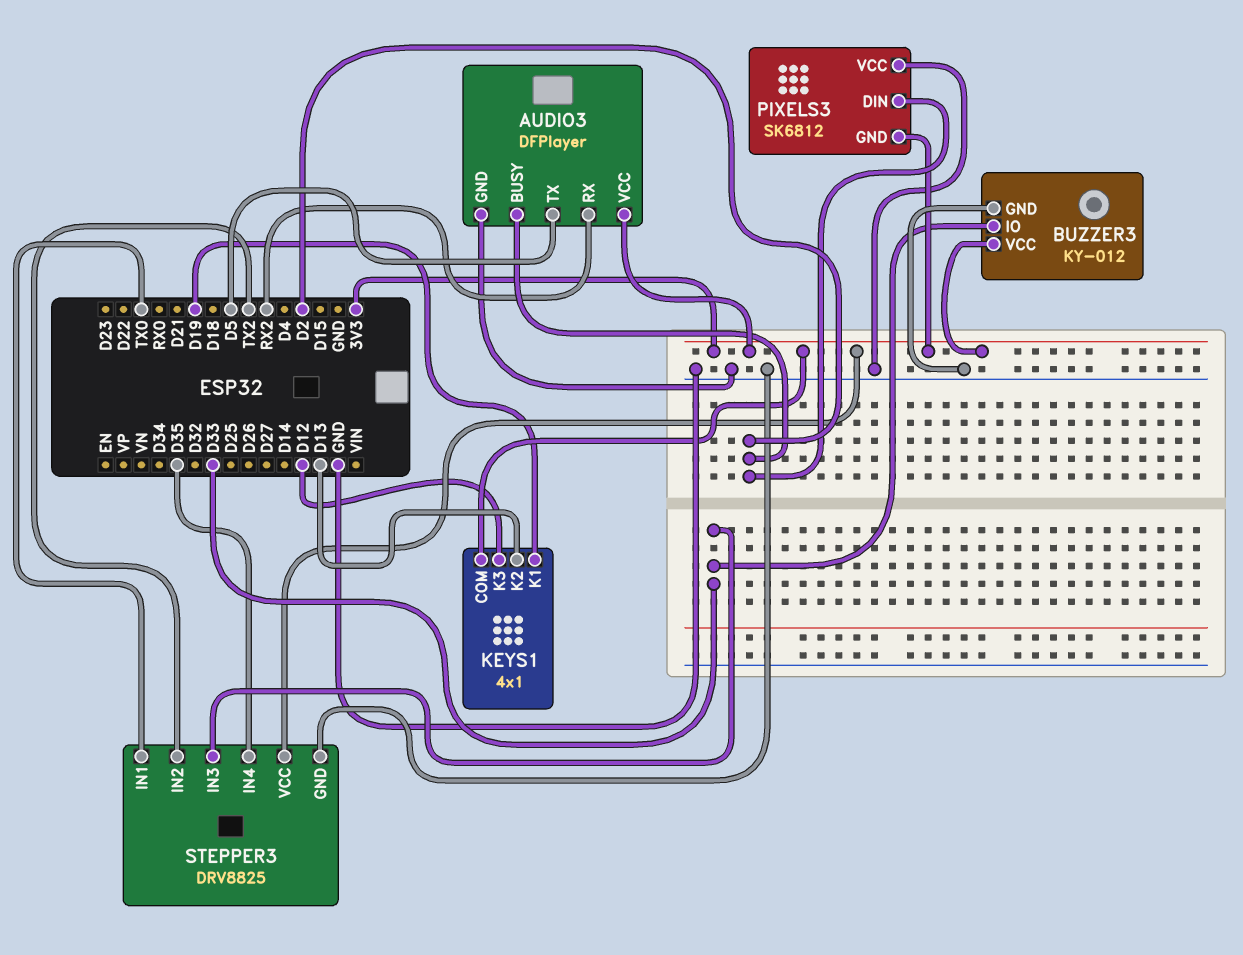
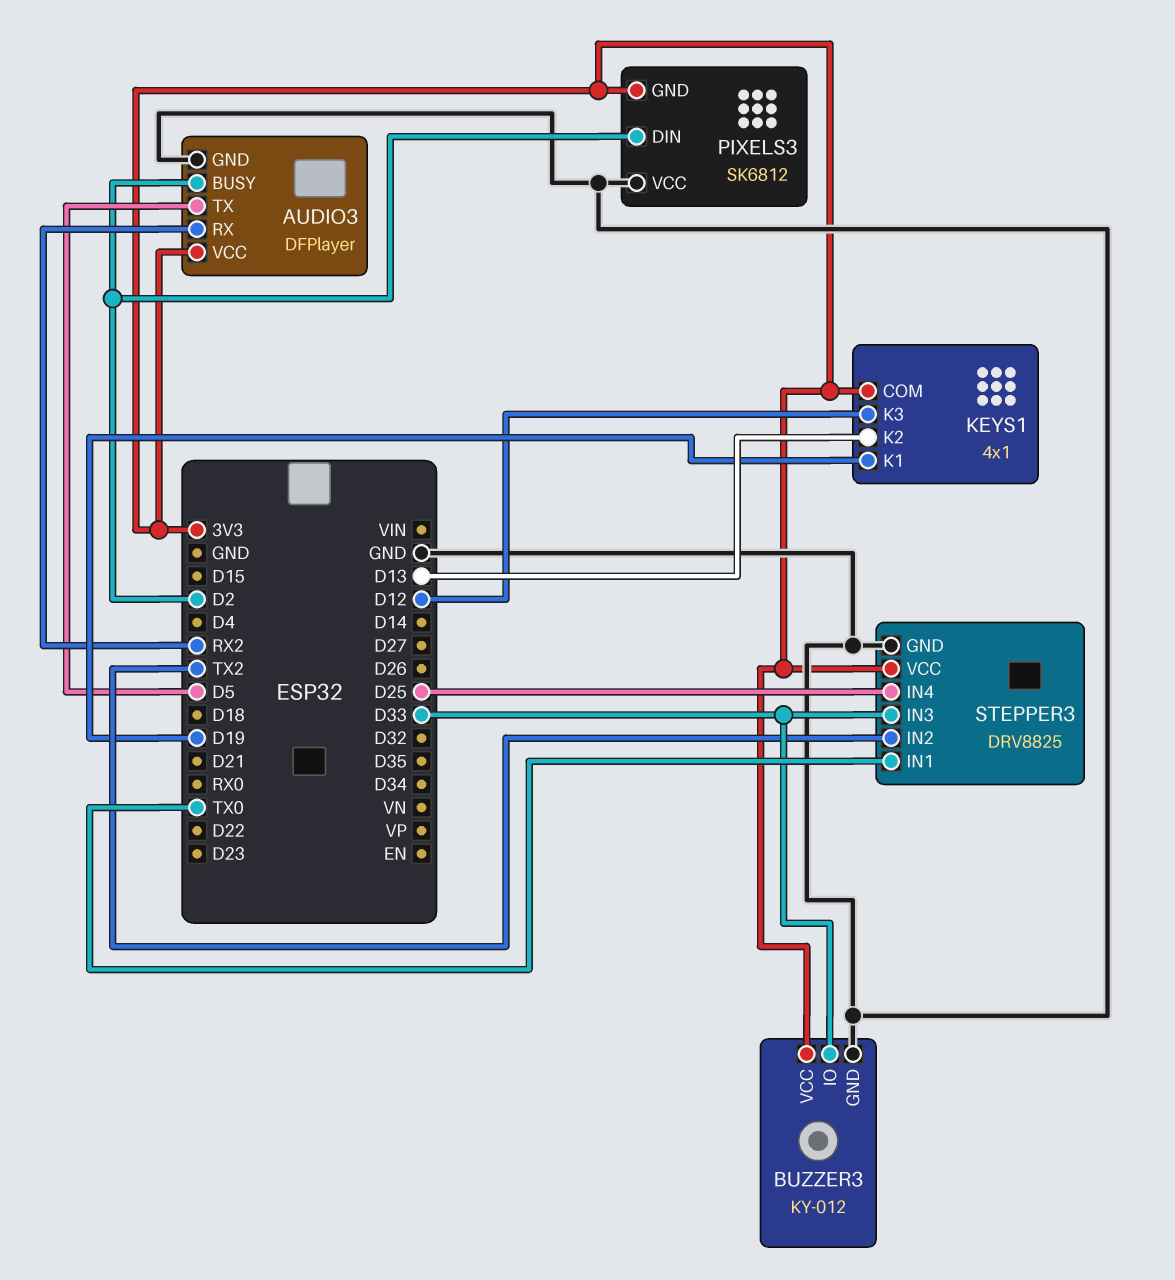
STEPPER3 pin IN4: D35 -> D25

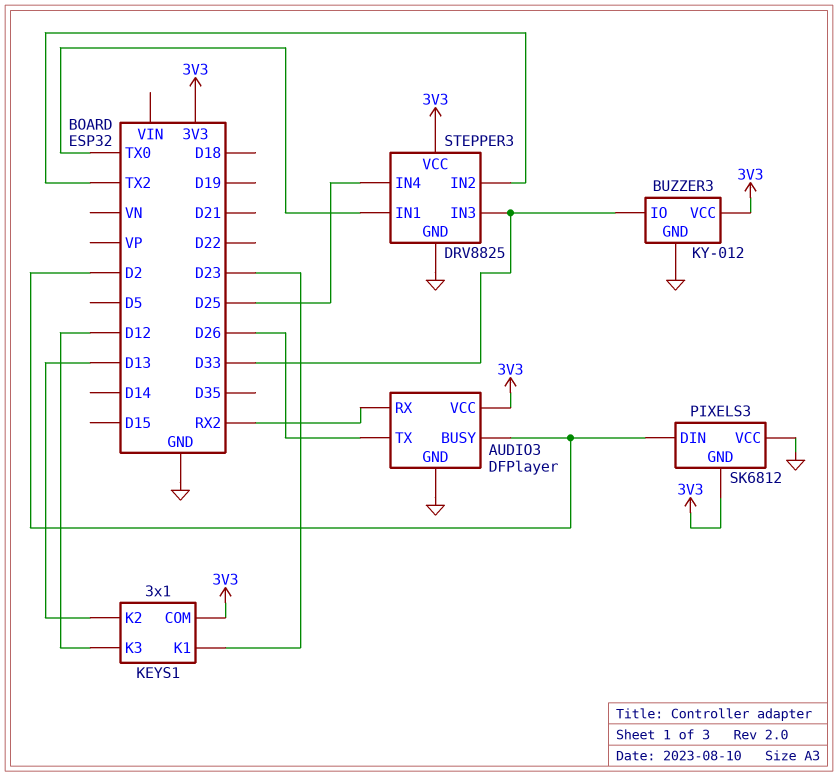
AUDIO3 pin TX: D5 -> D26
KEYS1: 4x1 -> 3x1
KEYS1 pin K1: D19 -> D23

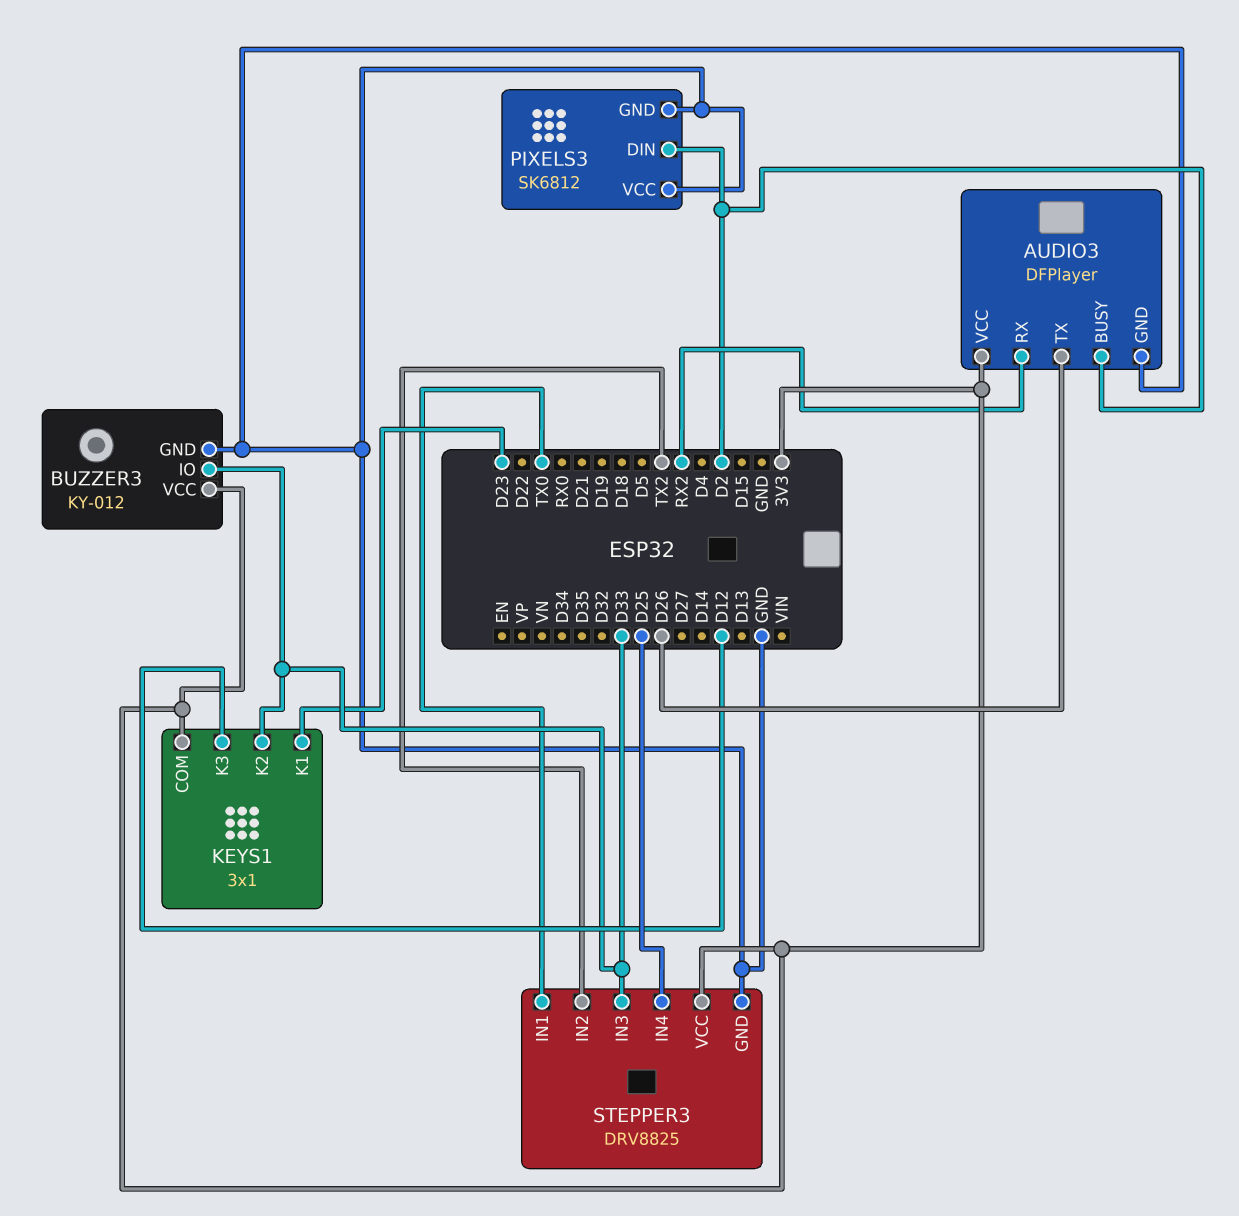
KEYS1 pin K2: D13 -> D33
PIXELS3 pin GND: 3V3 -> GND

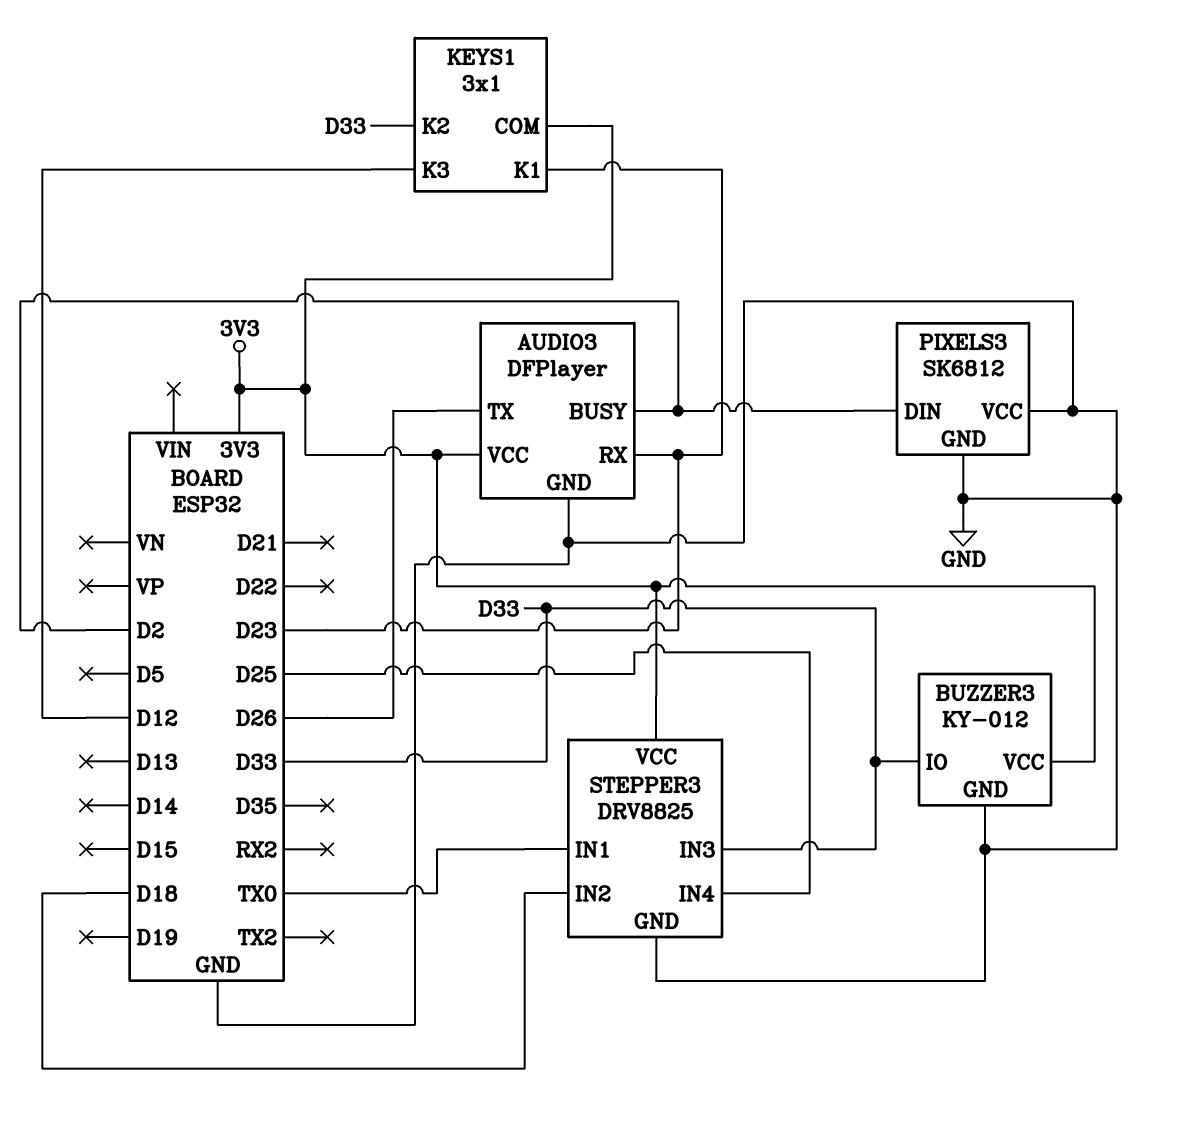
AUDIO3 pin RX: RX2 -> D23
STEPPER3 pin IN2: TX2 -> D18

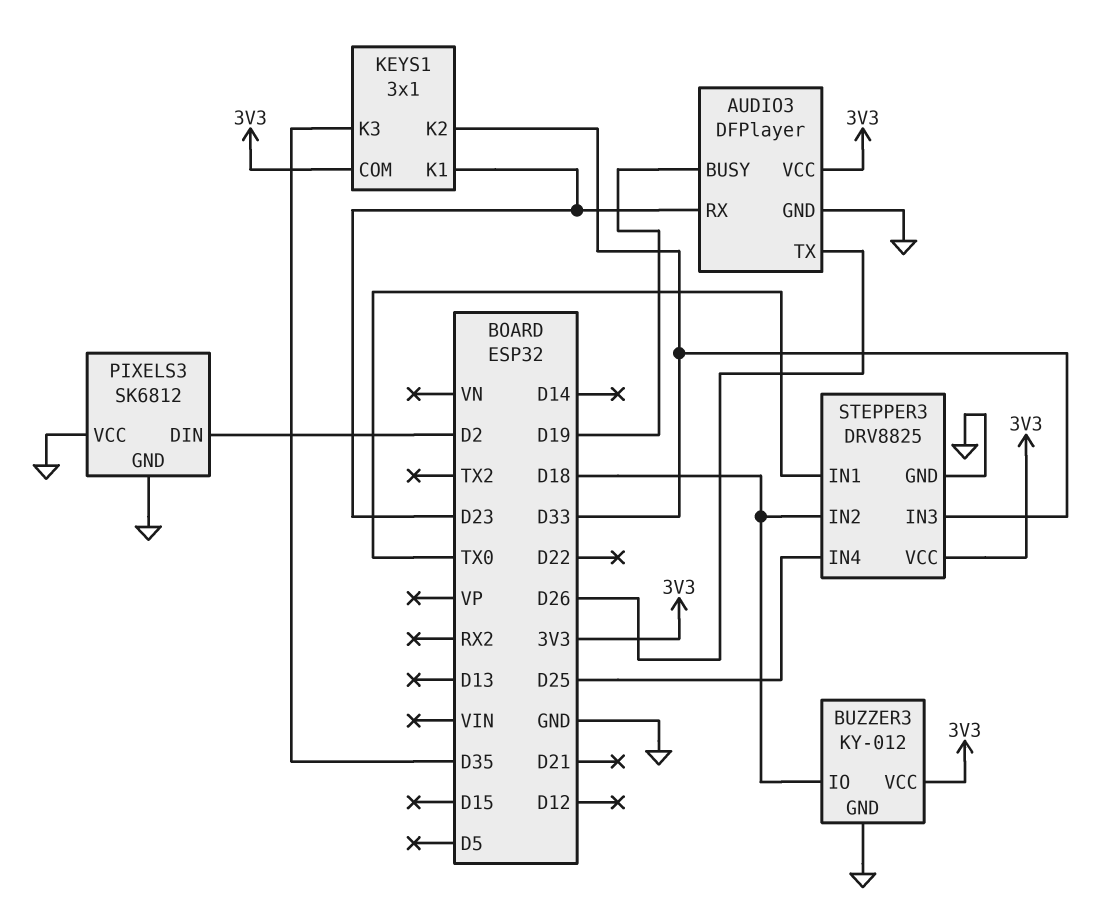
AUDIO3 pin BUSY: D2 -> D19
BUZZER3 pin IO: D33 -> D18
KEYS1 pin K3: D12 -> D35

